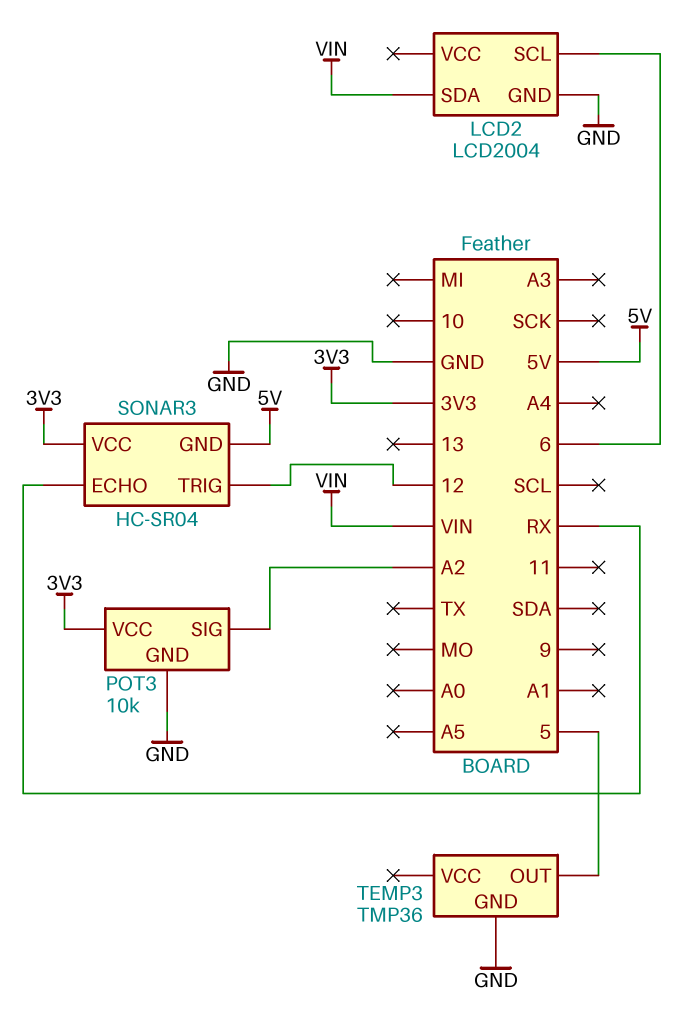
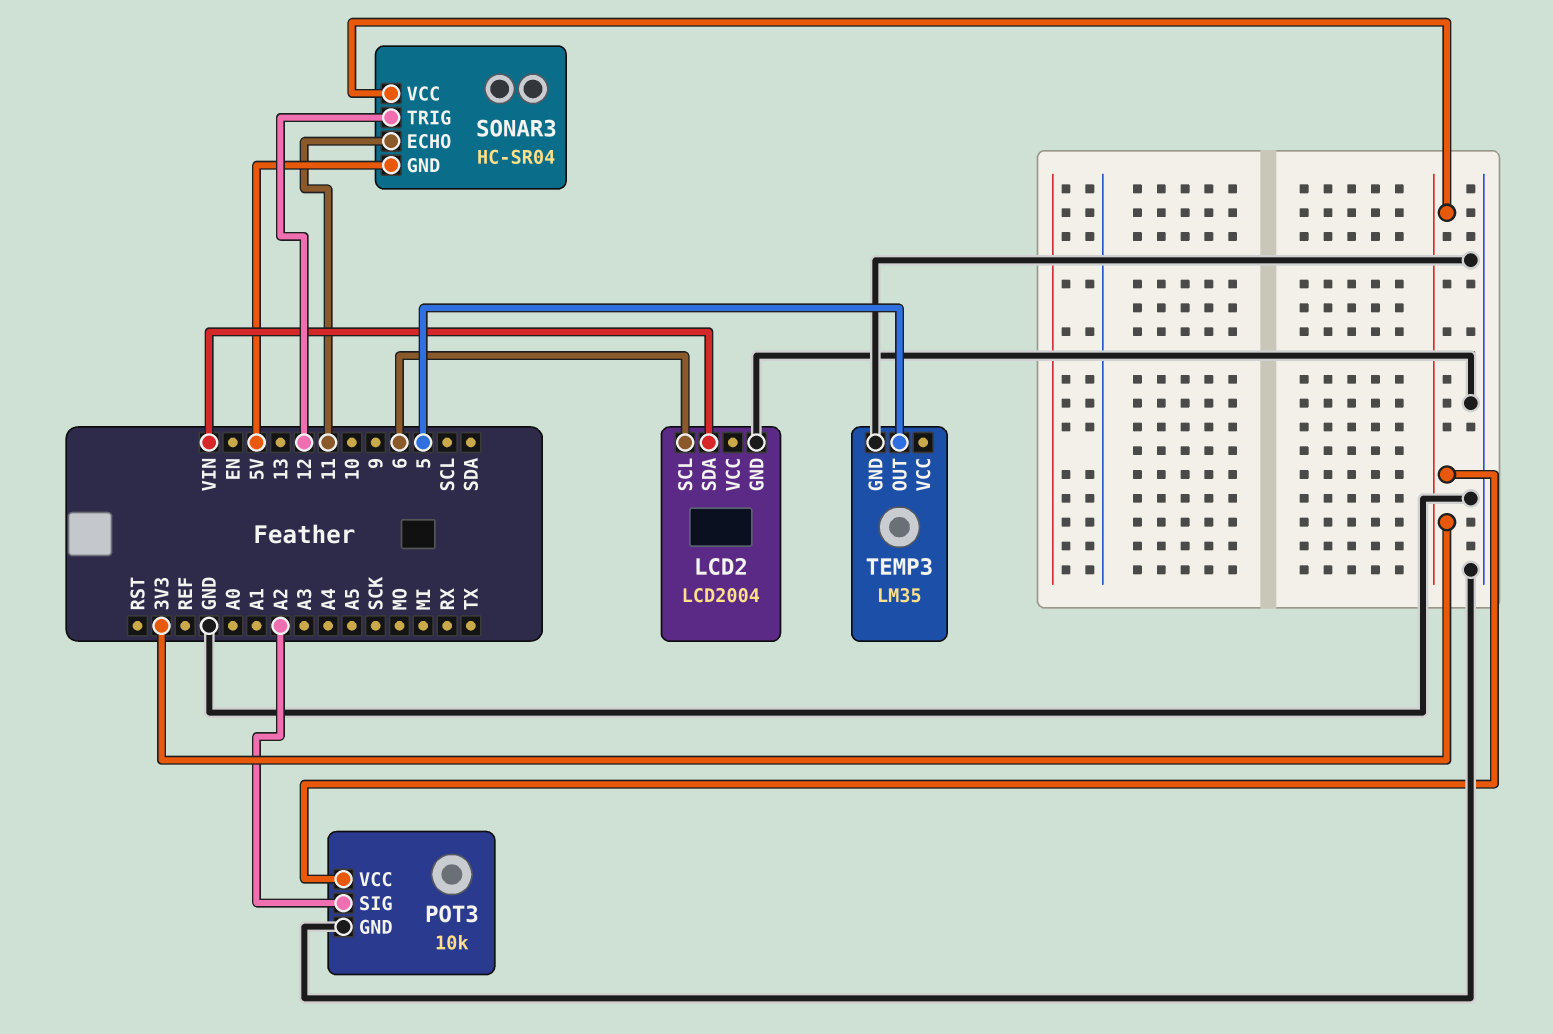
SONAR3 pin ECHO: RX -> 11
TEMP3: TMP36 -> LM35

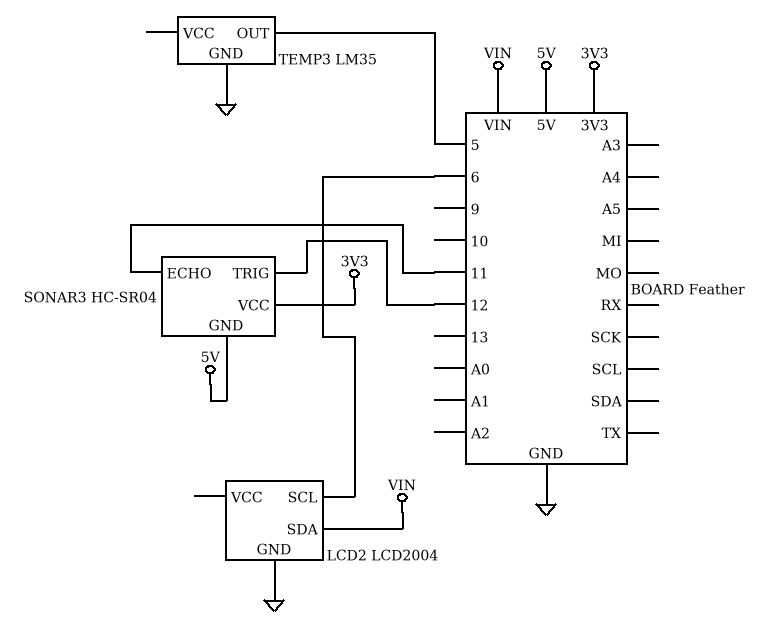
POT3: 10k -> none
POT3 pin GND: GND -> none
POT3 pin SIG: A2 -> none
POT3 pin VCC: 3V3 -> none

